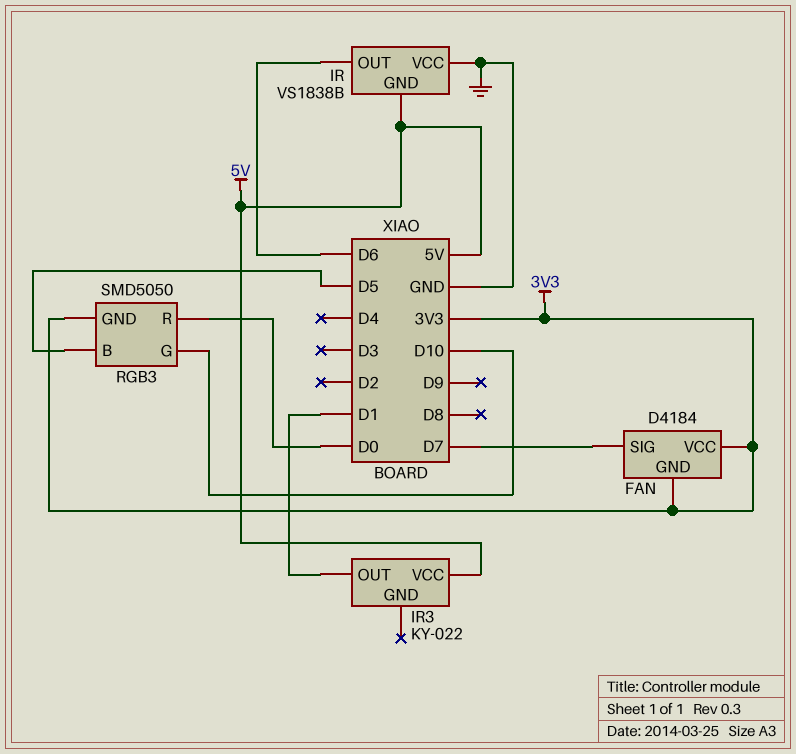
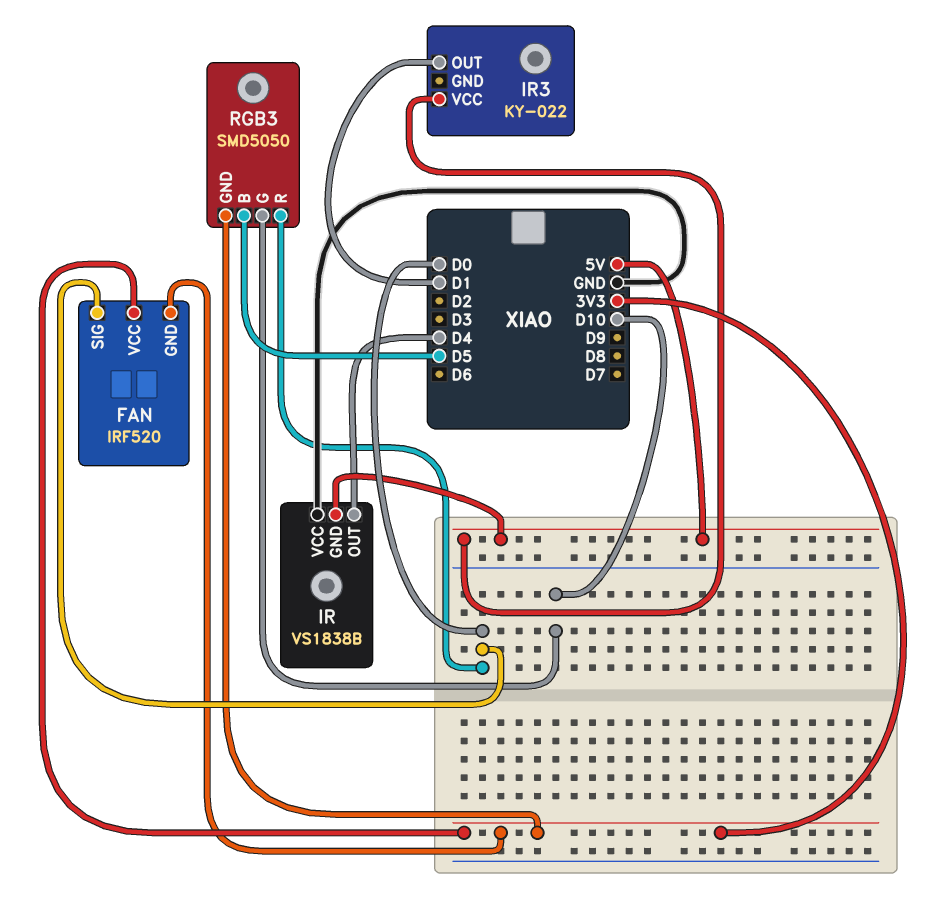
FAN: D4184 -> IRF520
FAN pin SIG: D7 -> D0
IR pin OUT: D6 -> D4

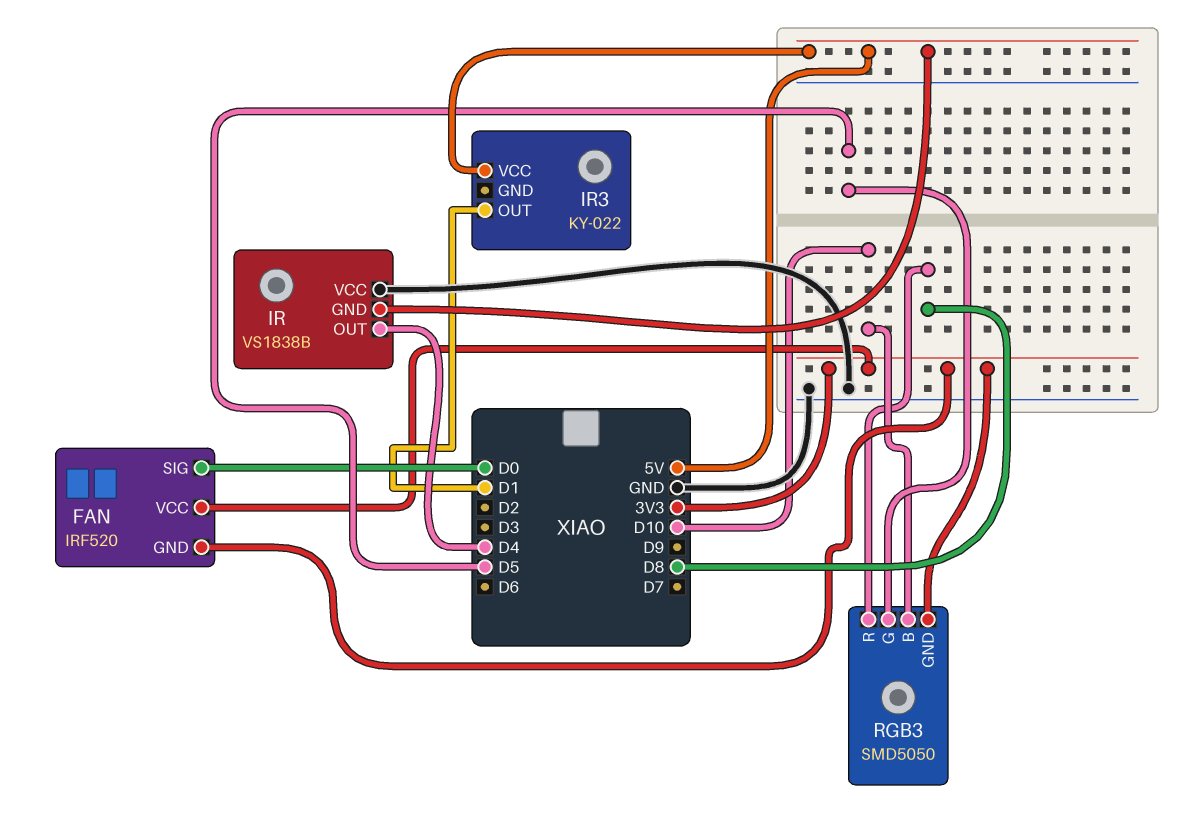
RGB3 pin B: D5 -> D10
RGB3 pin G: D10 -> D5
RGB3 pin R: D0 -> D8

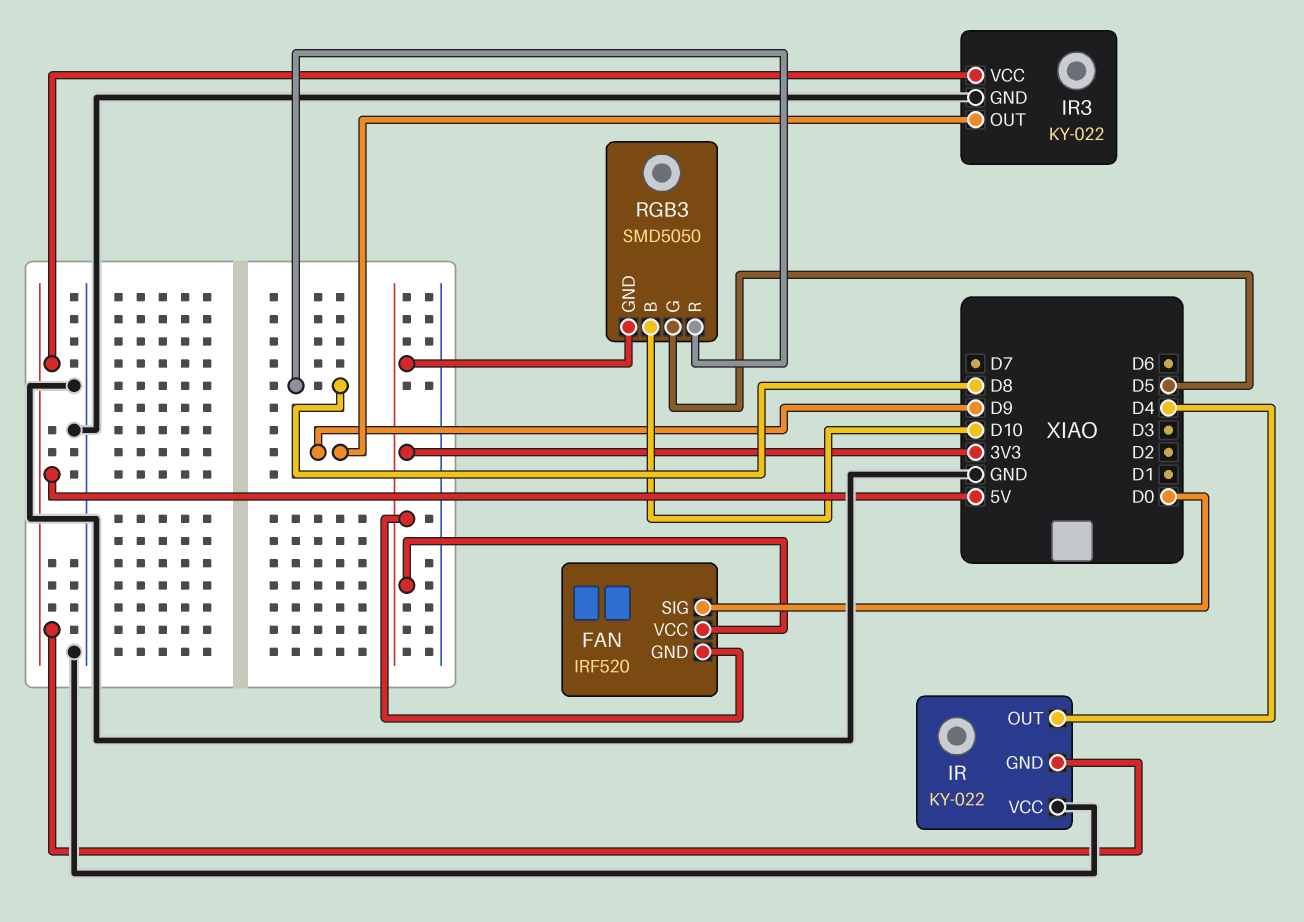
IR: VS1838B -> KY-022
IR3 pin GND: none -> GND
IR3 pin OUT: D1 -> D9

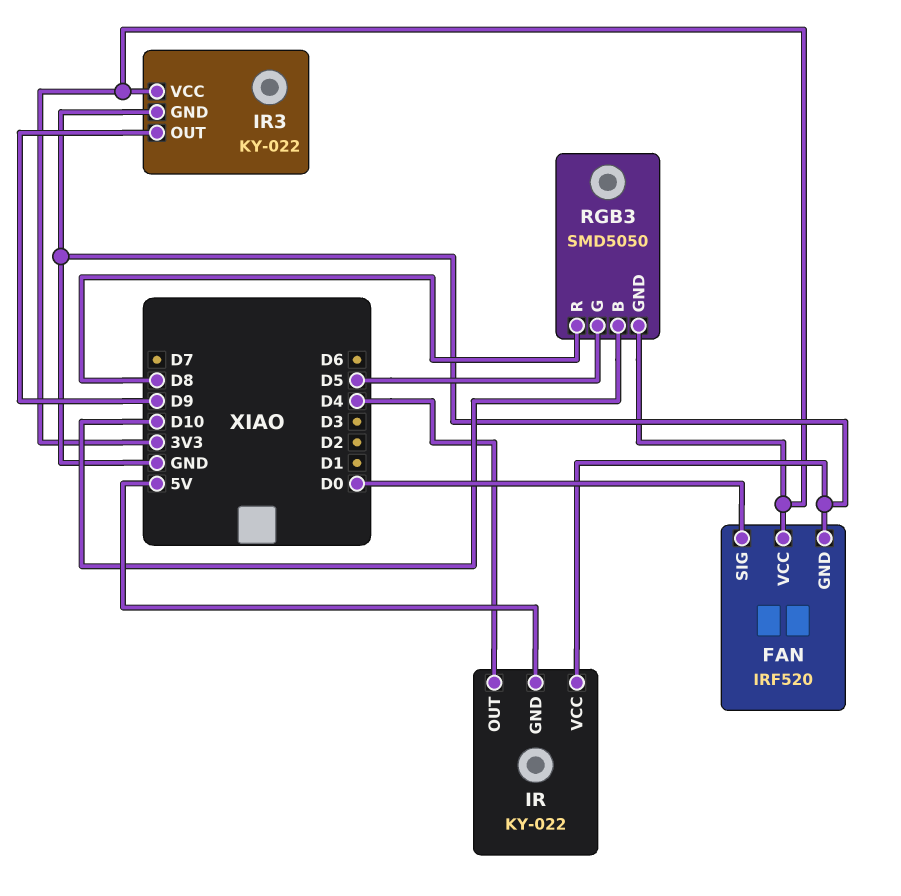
FAN pin GND: 3V3 -> GND
IR3 pin VCC: 5V -> 3V3

